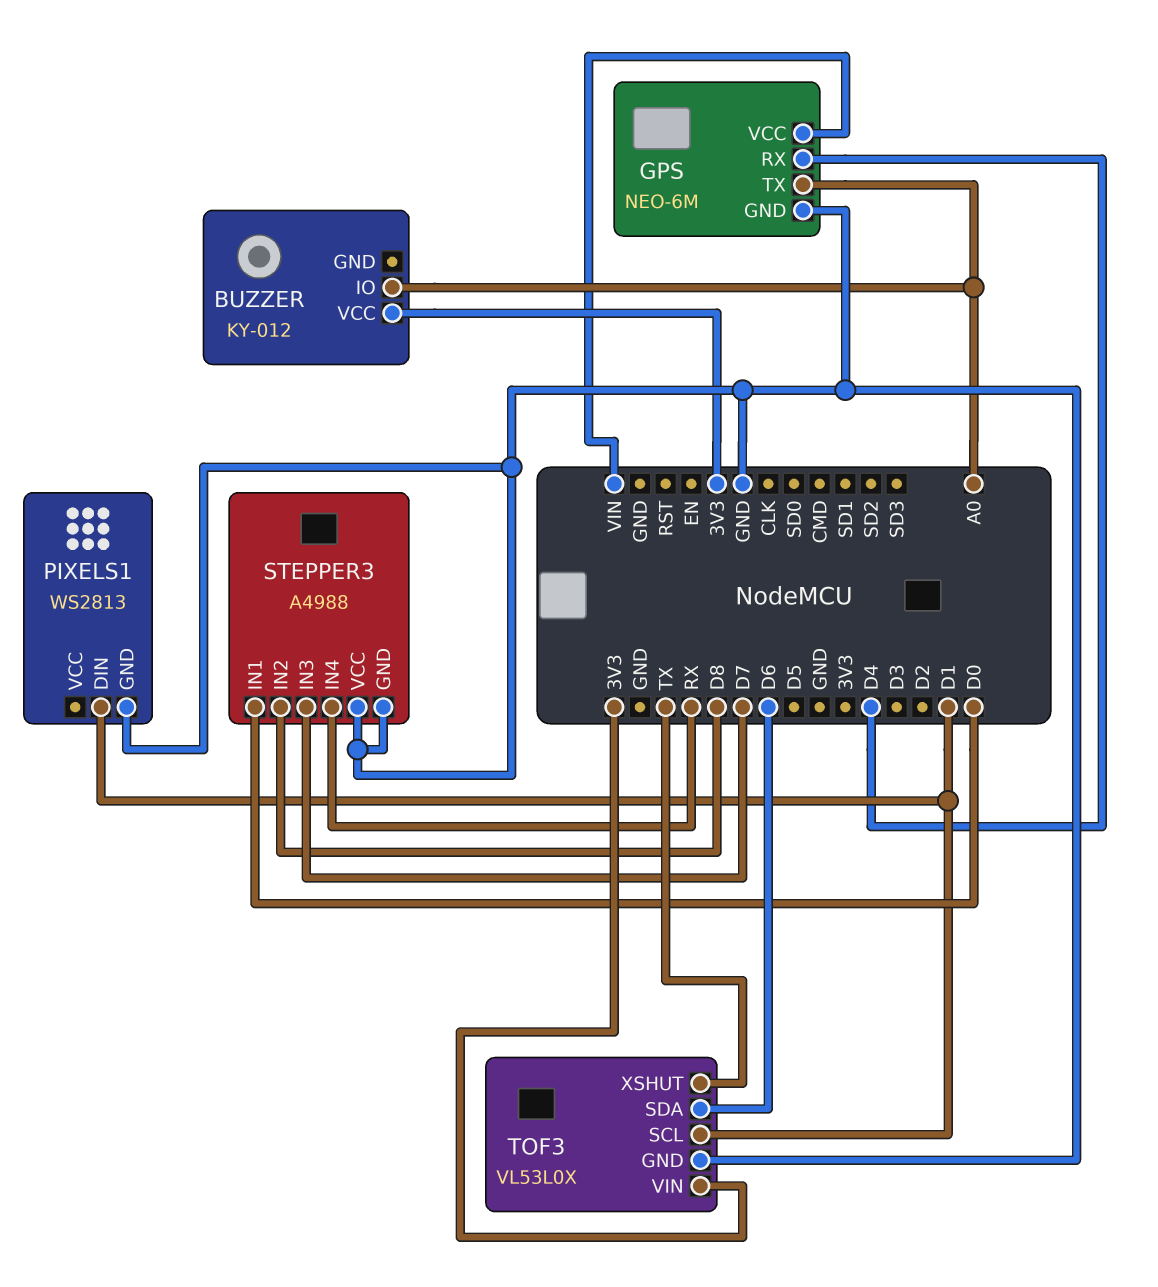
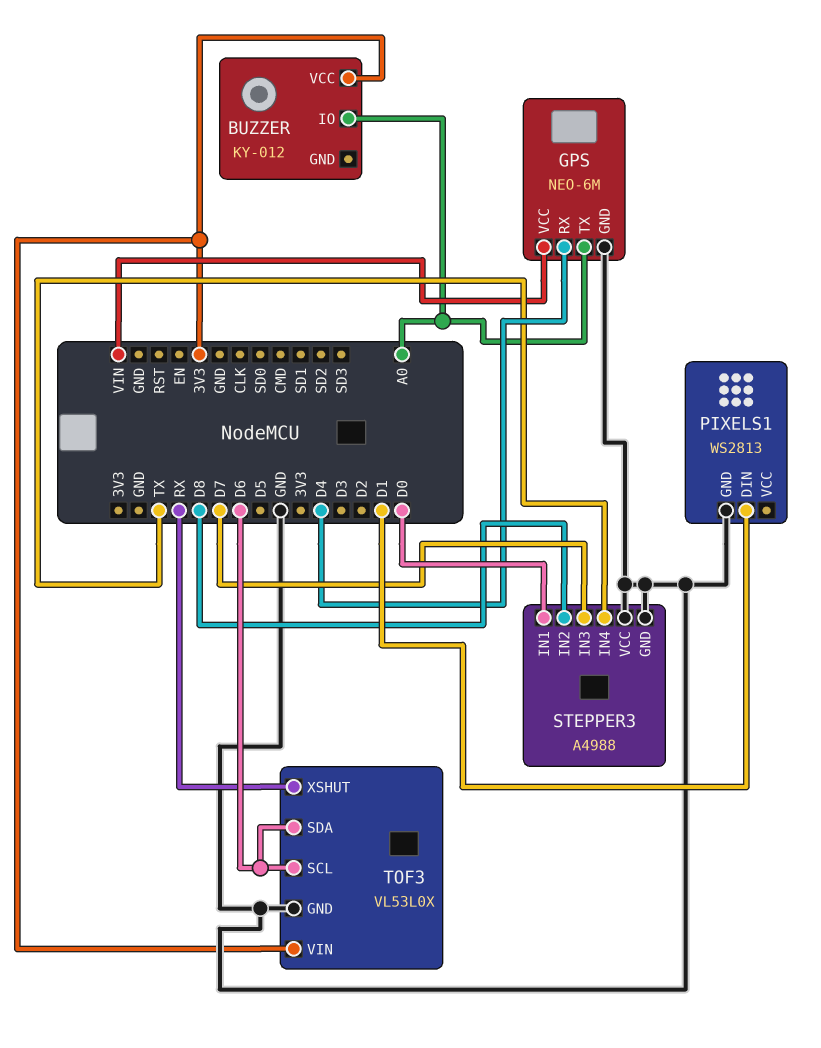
STEPPER3 pin IN4: RX -> TX
TOF3 pin SCL: D1 -> D6
TOF3 pin XSHUT: TX -> RX

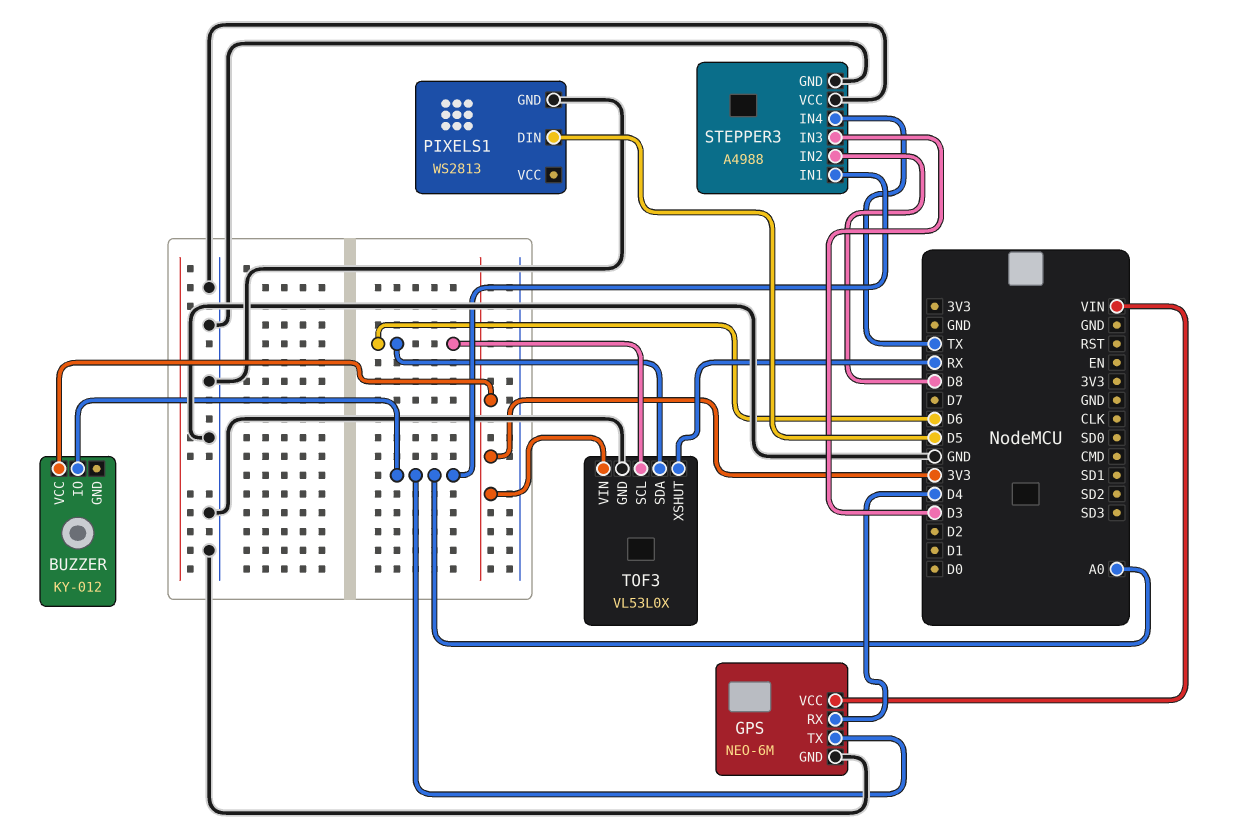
PIXELS1 pin DIN: D1 -> D5
STEPPER3 pin IN1: D0 -> A0
STEPPER3 pin IN3: D7 -> D3

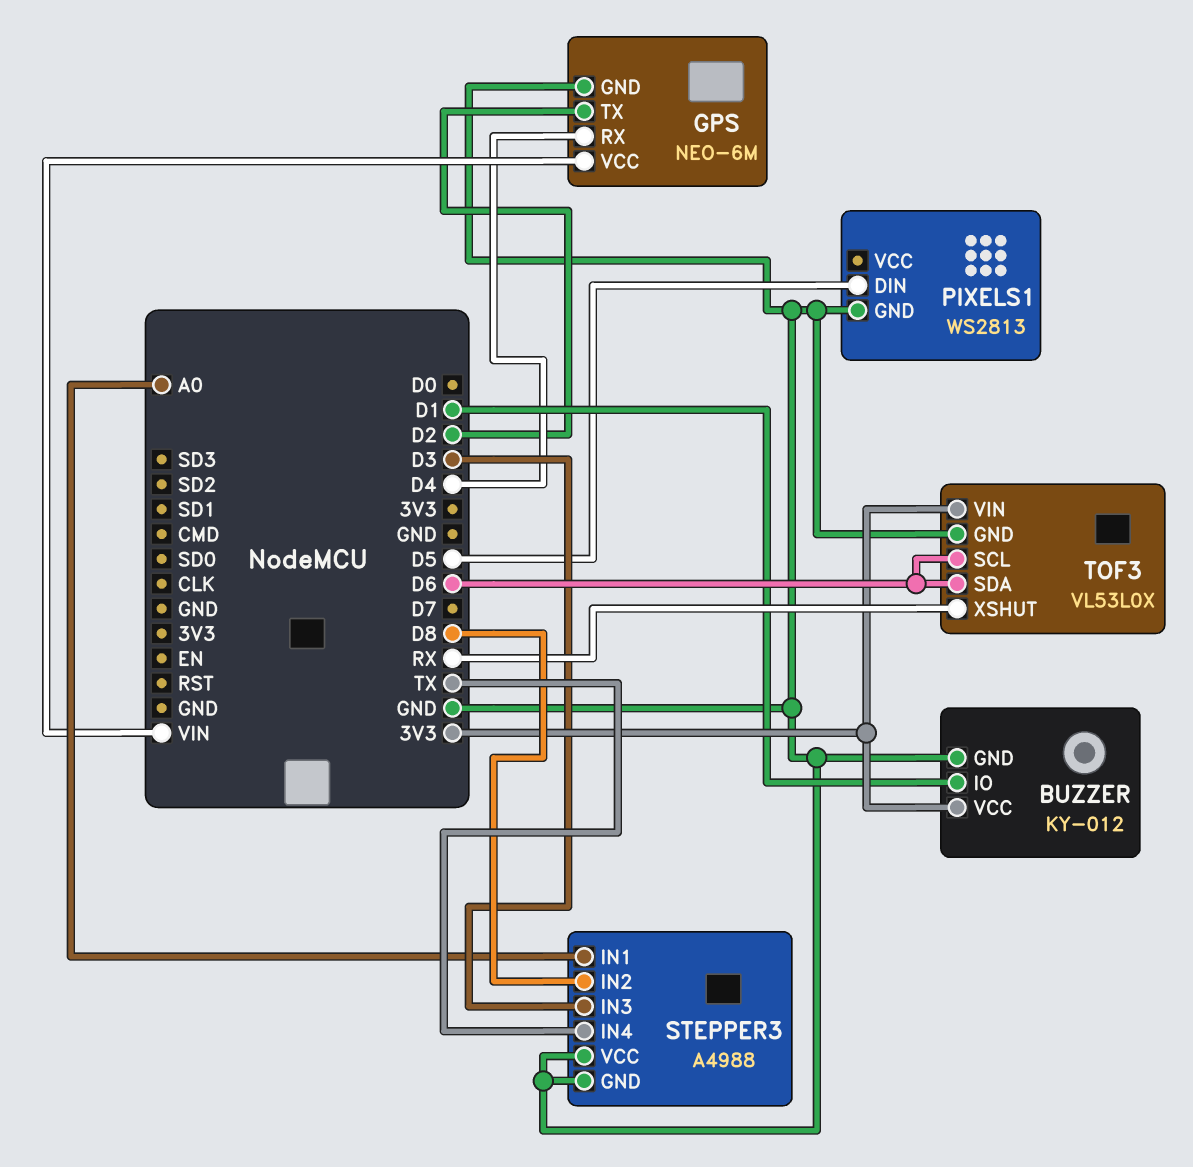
BUZZER pin GND: none -> GND
BUZZER pin IO: A0 -> D1
GPS pin TX: A0 -> D2

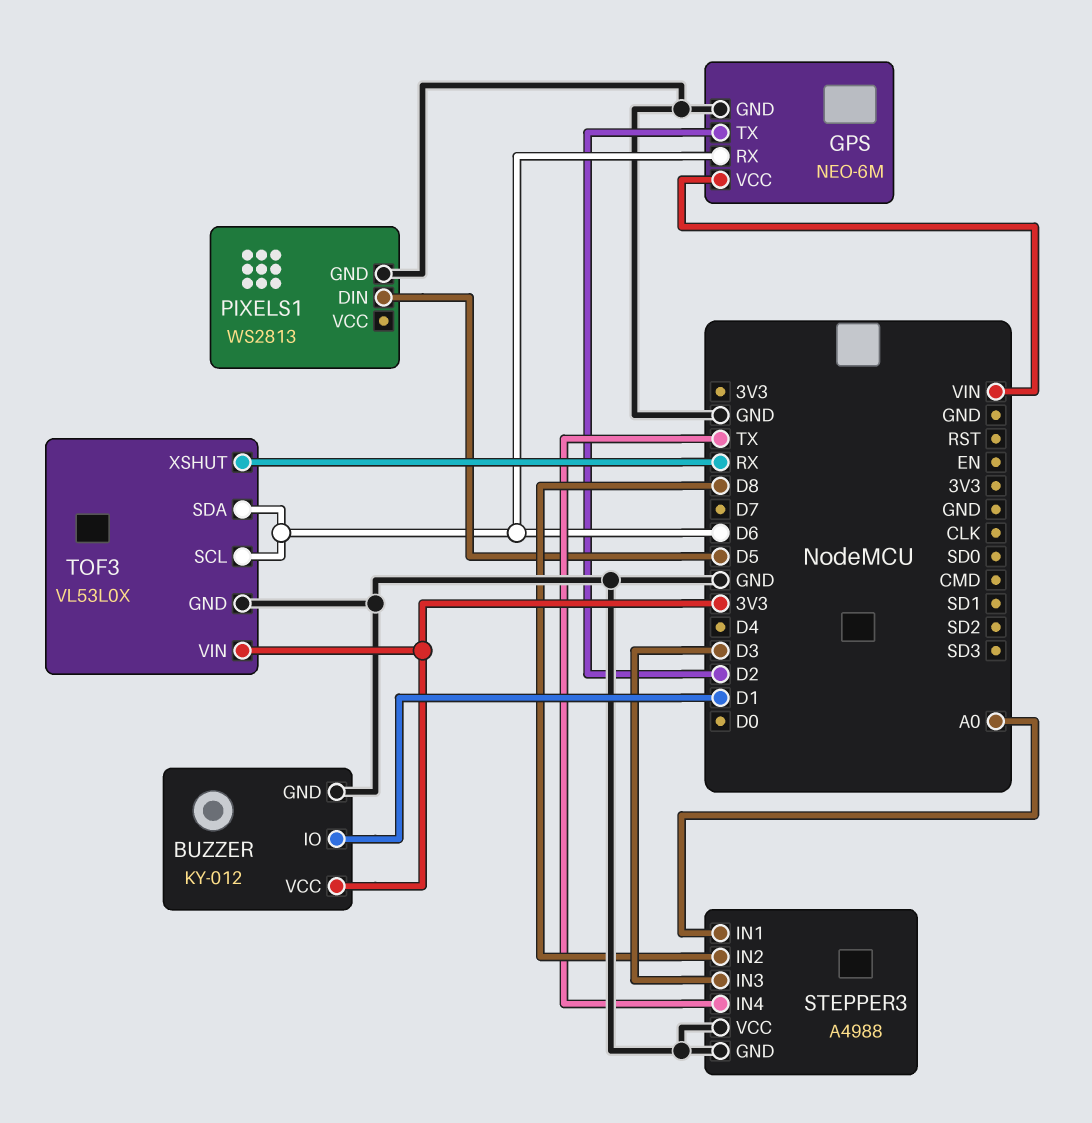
GPS pin RX: D4 -> D6

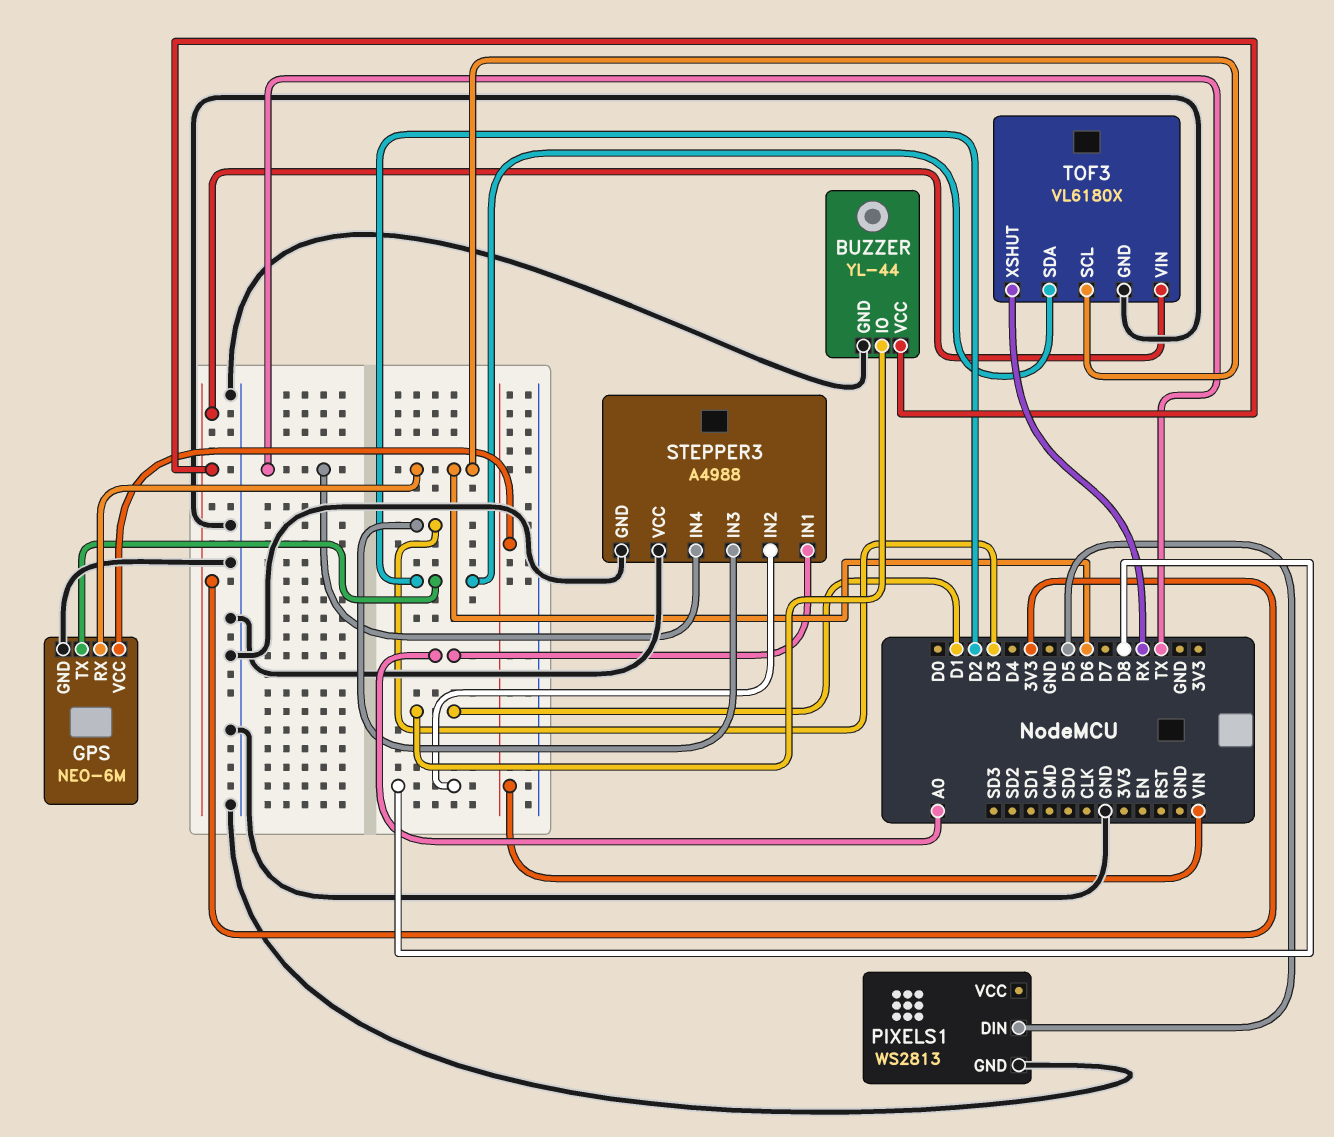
BUZZER: KY-012 -> YL-44
TOF3: VL53L0X -> VL6180X
TOF3 pin SDA: D6 -> D2

